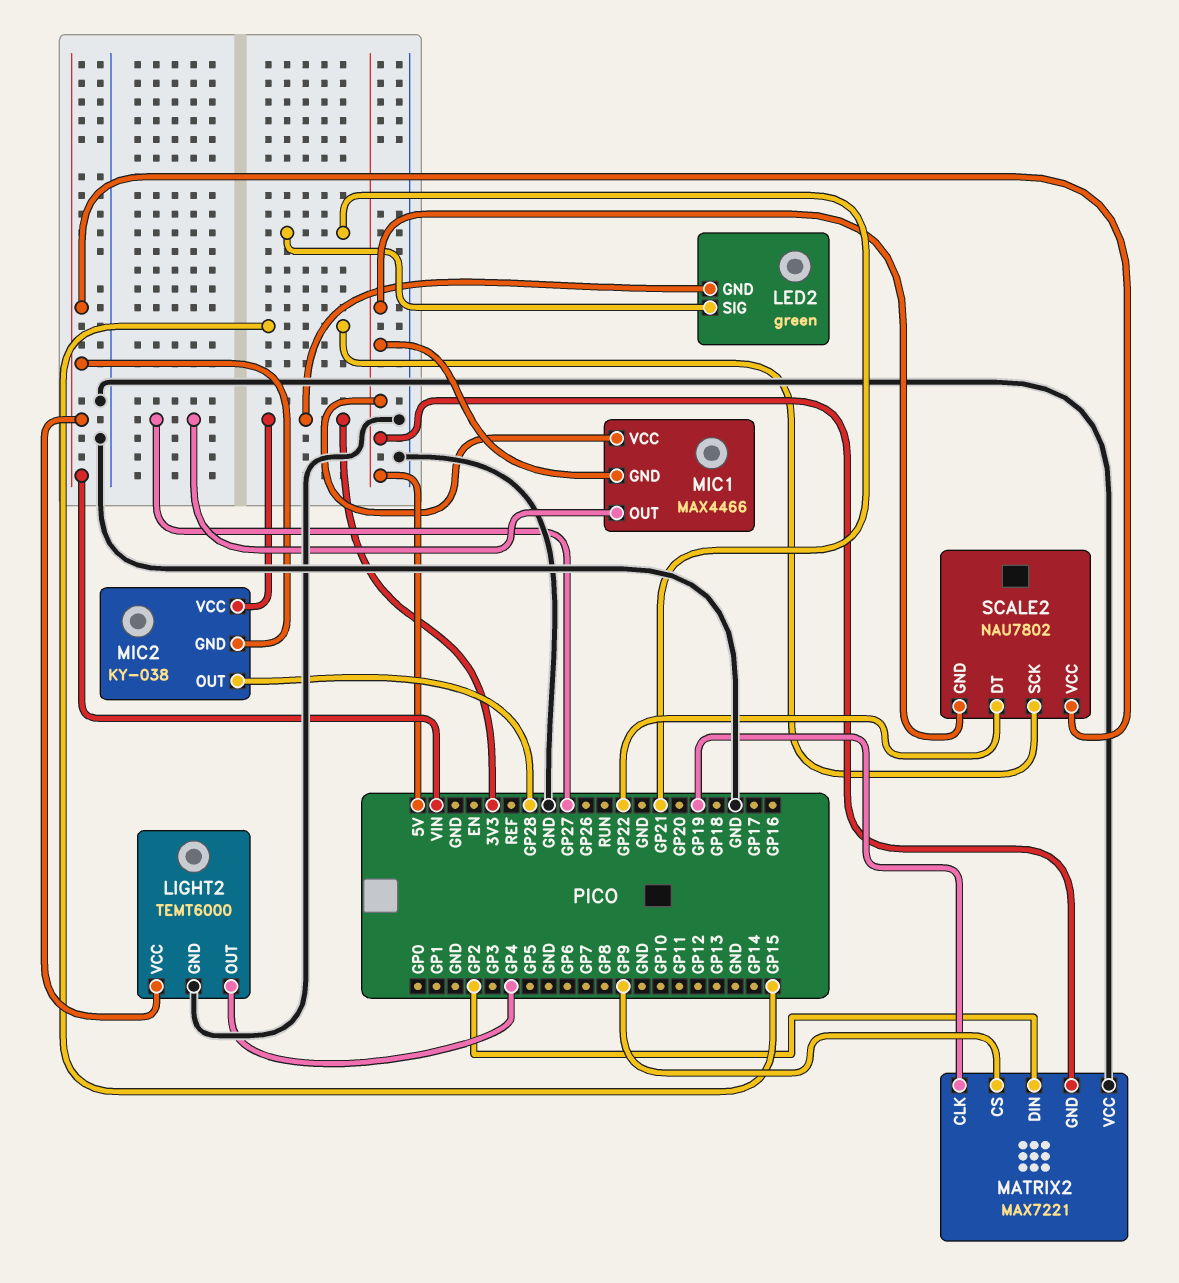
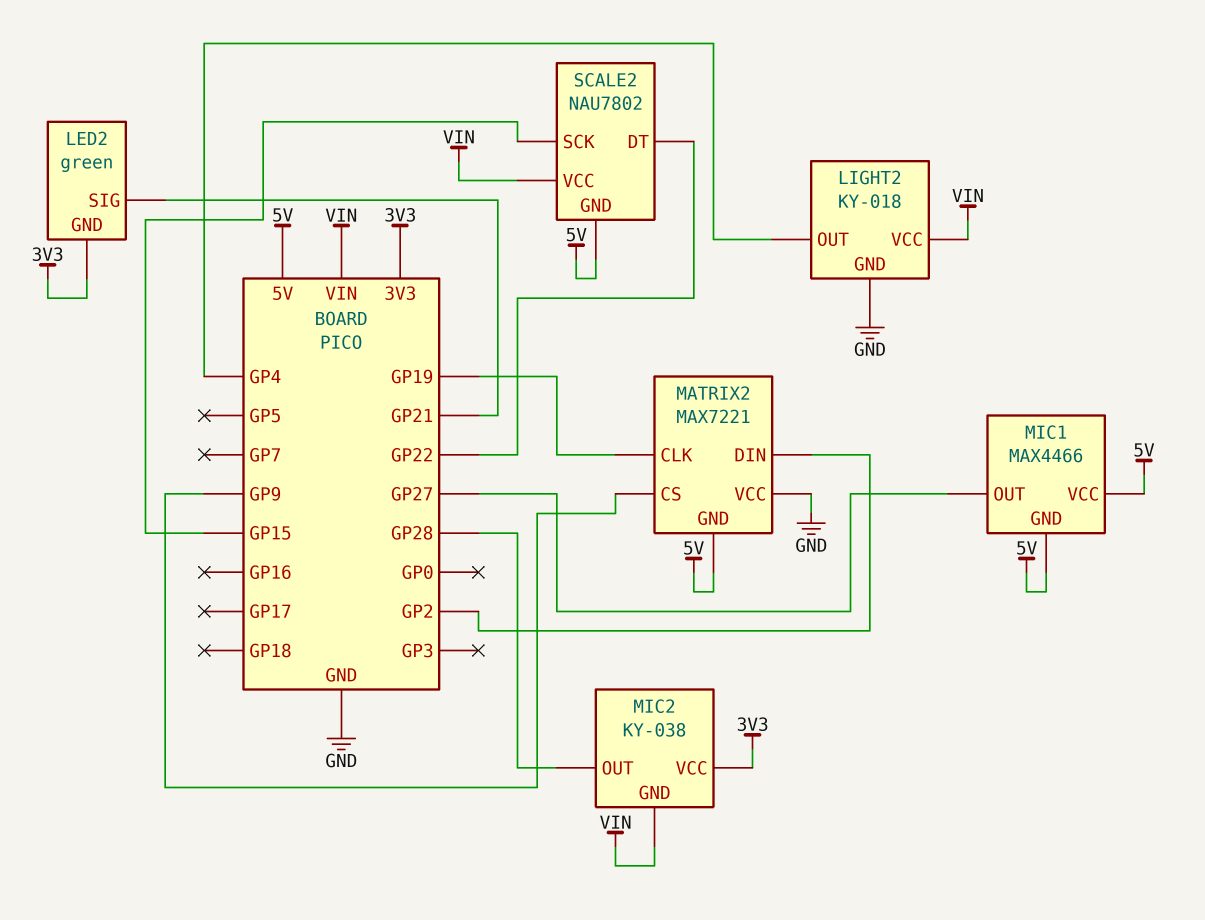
LIGHT2: TEMT6000 -> KY-018

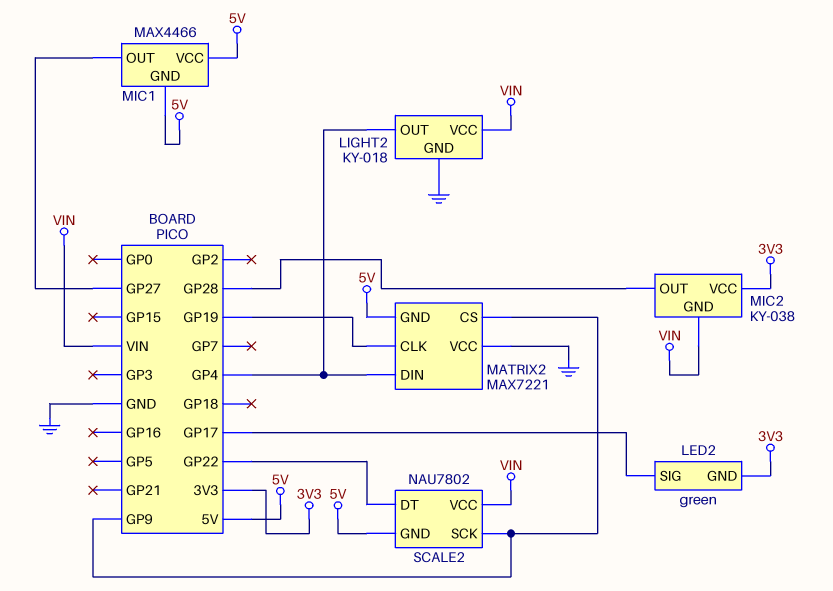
LED2 pin SIG: GP21 -> GP17
MATRIX2 pin DIN: GP2 -> GP4
SCALE2 pin SCK: GP15 -> GP9

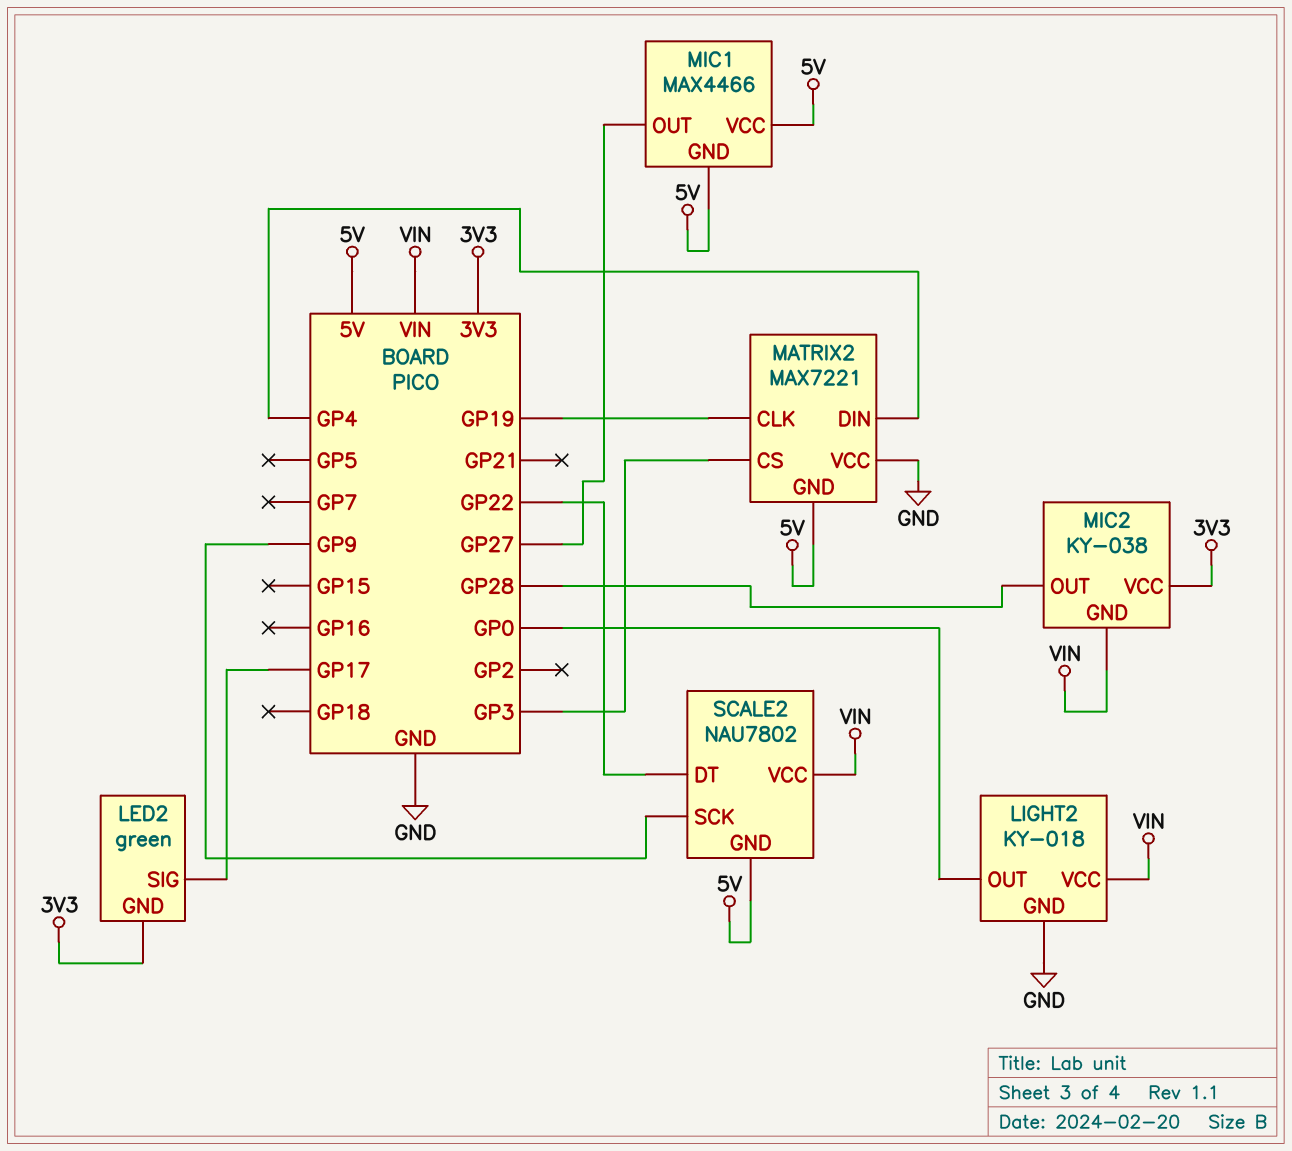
LIGHT2 pin OUT: GP4 -> GP0
MATRIX2 pin CS: GP9 -> GP3

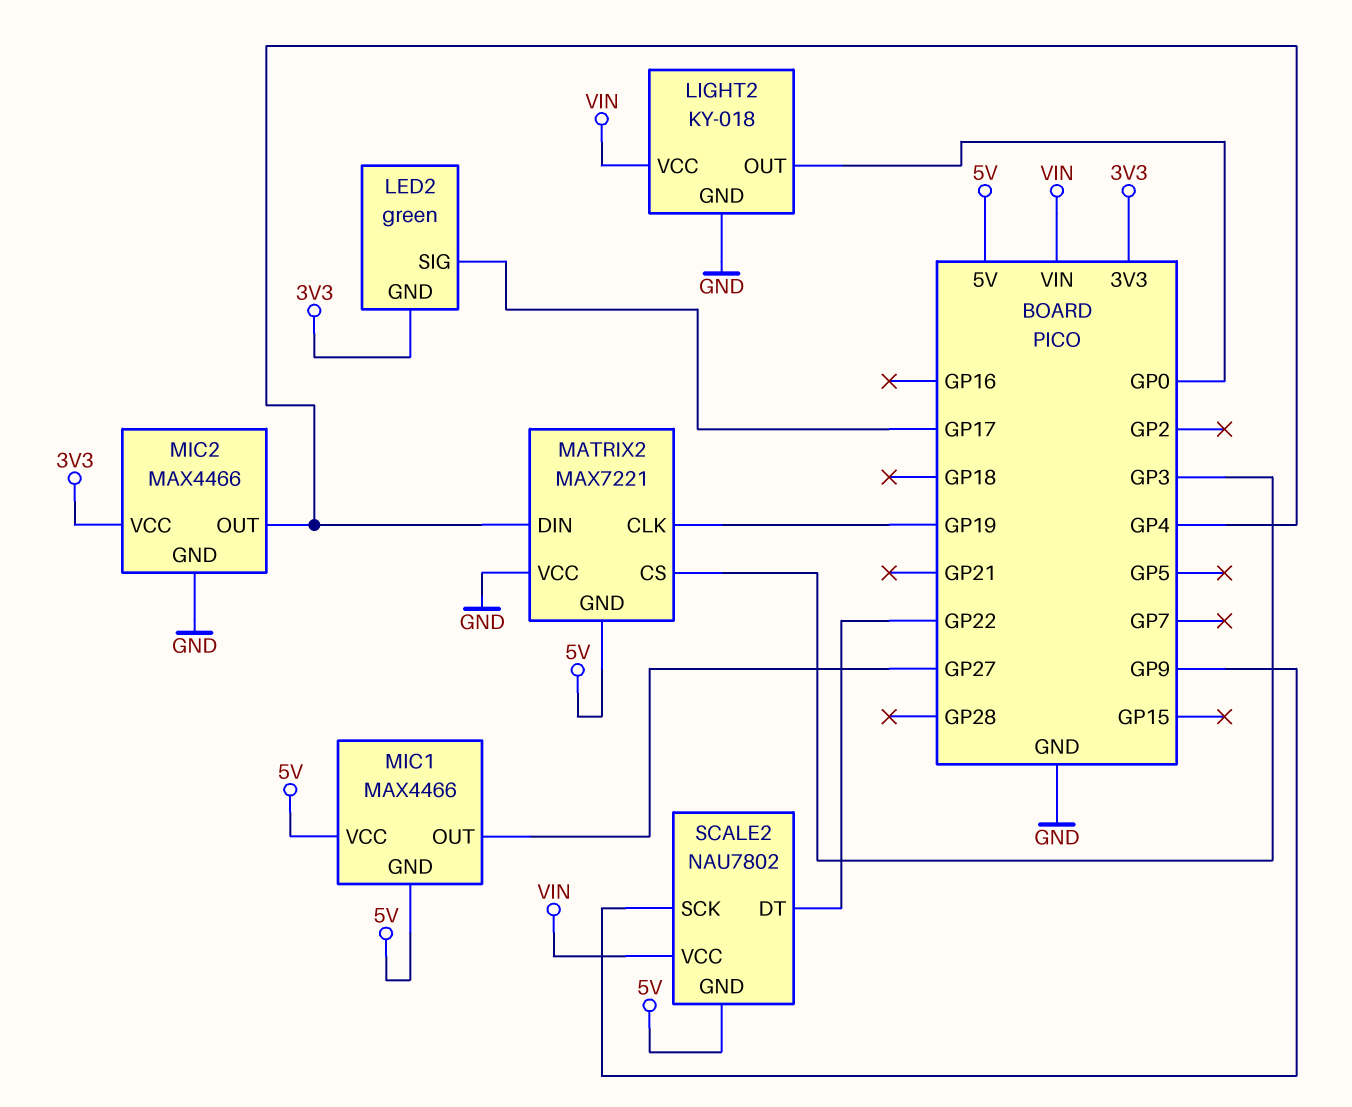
MIC2: KY-038 -> MAX4466
MIC2 pin GND: VIN -> GND
MIC2 pin OUT: GP28 -> GP4

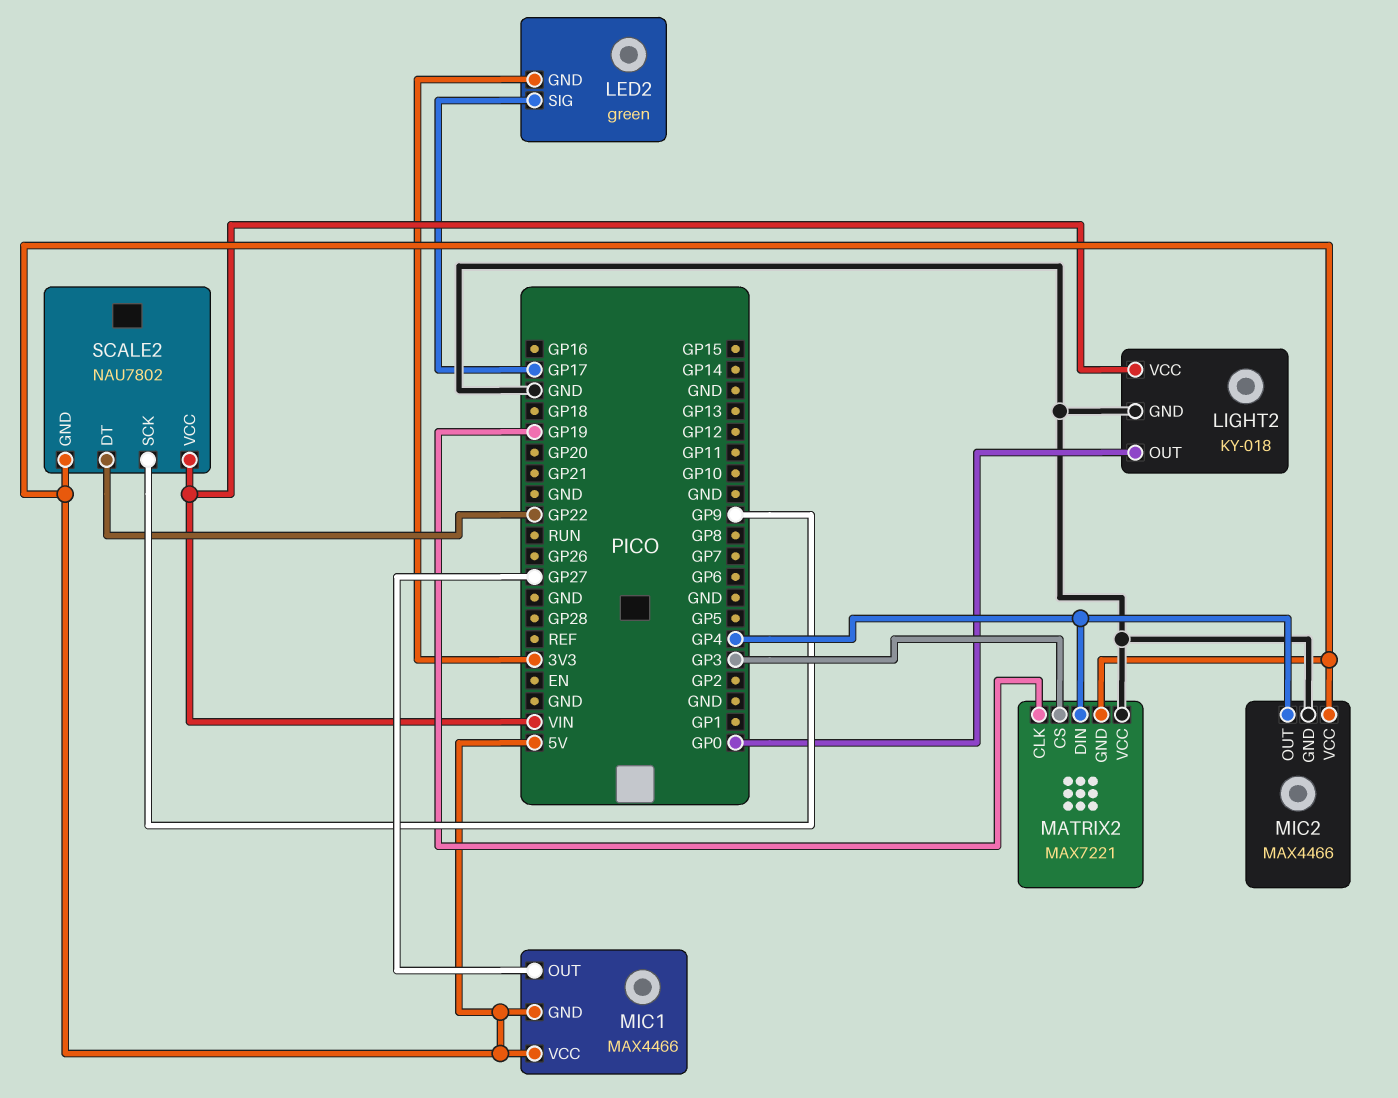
MIC2 pin VCC: 3V3 -> 5V

